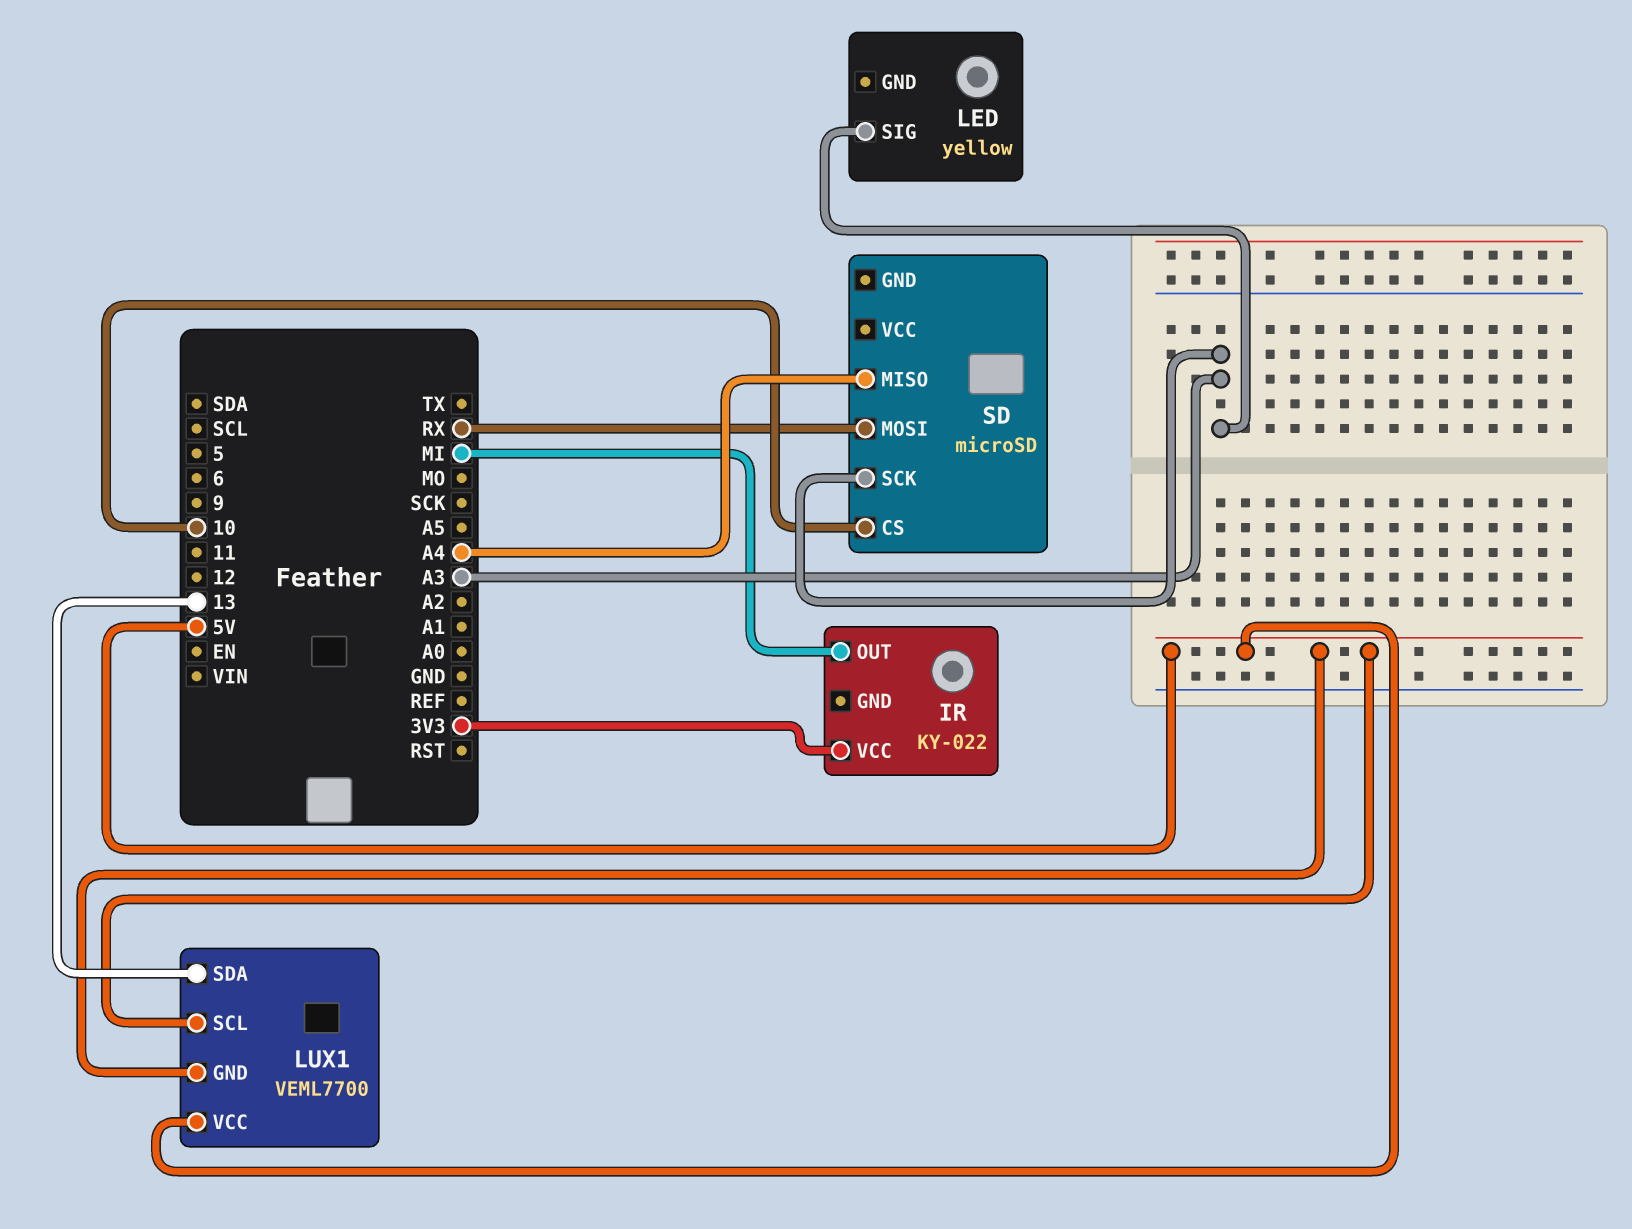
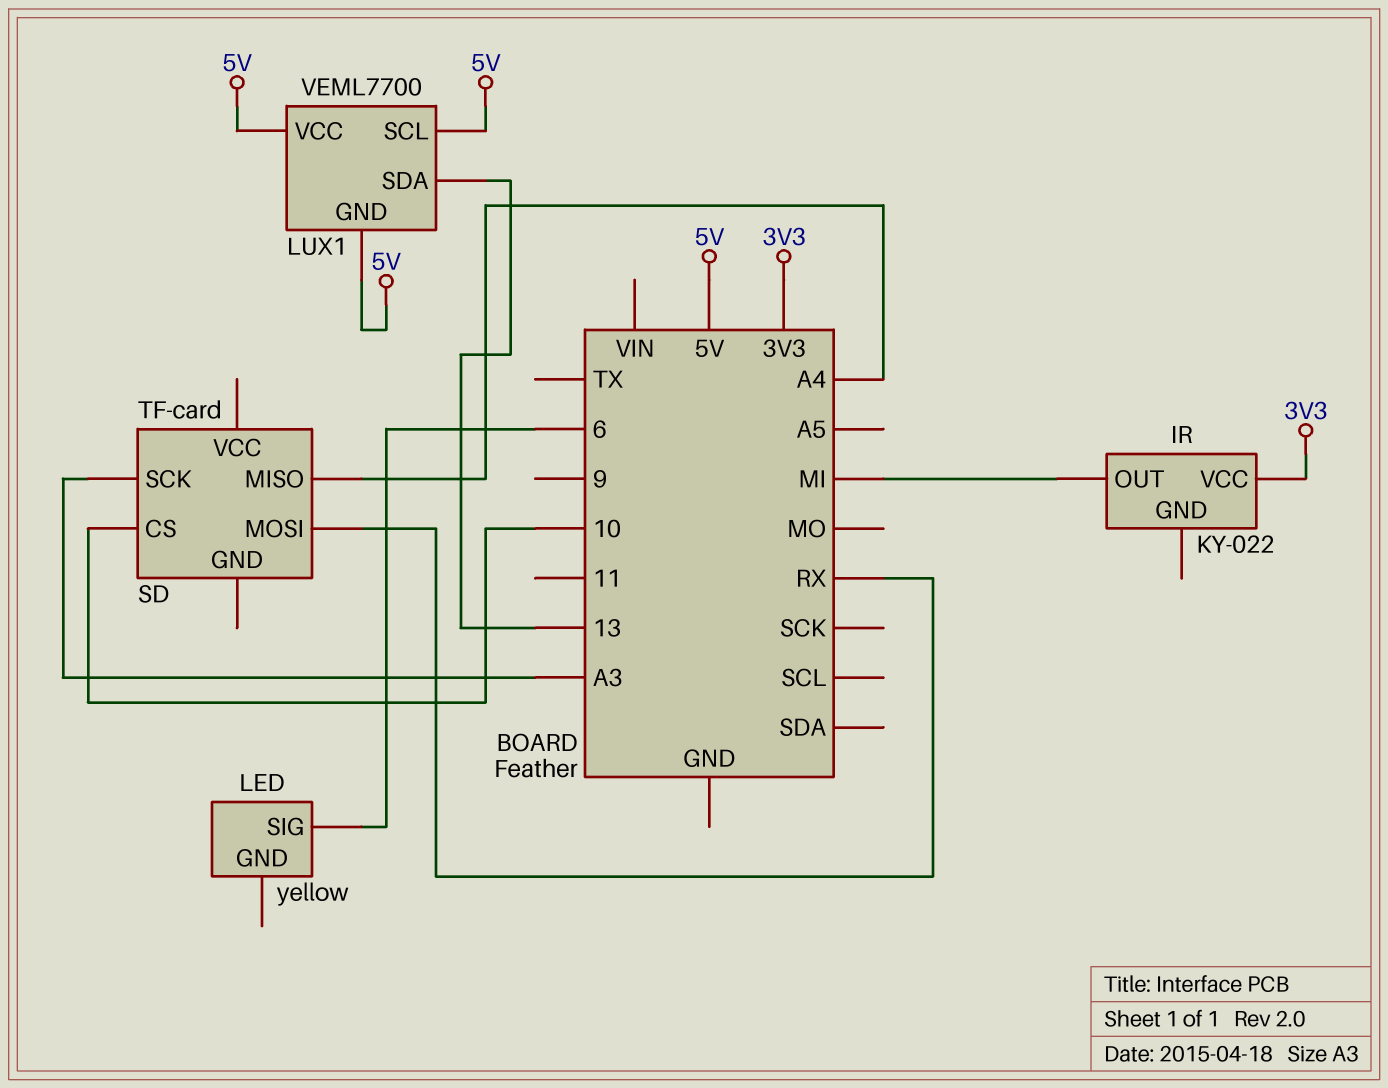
LED pin SIG: A3 -> 6
SD: microSD -> TF-card

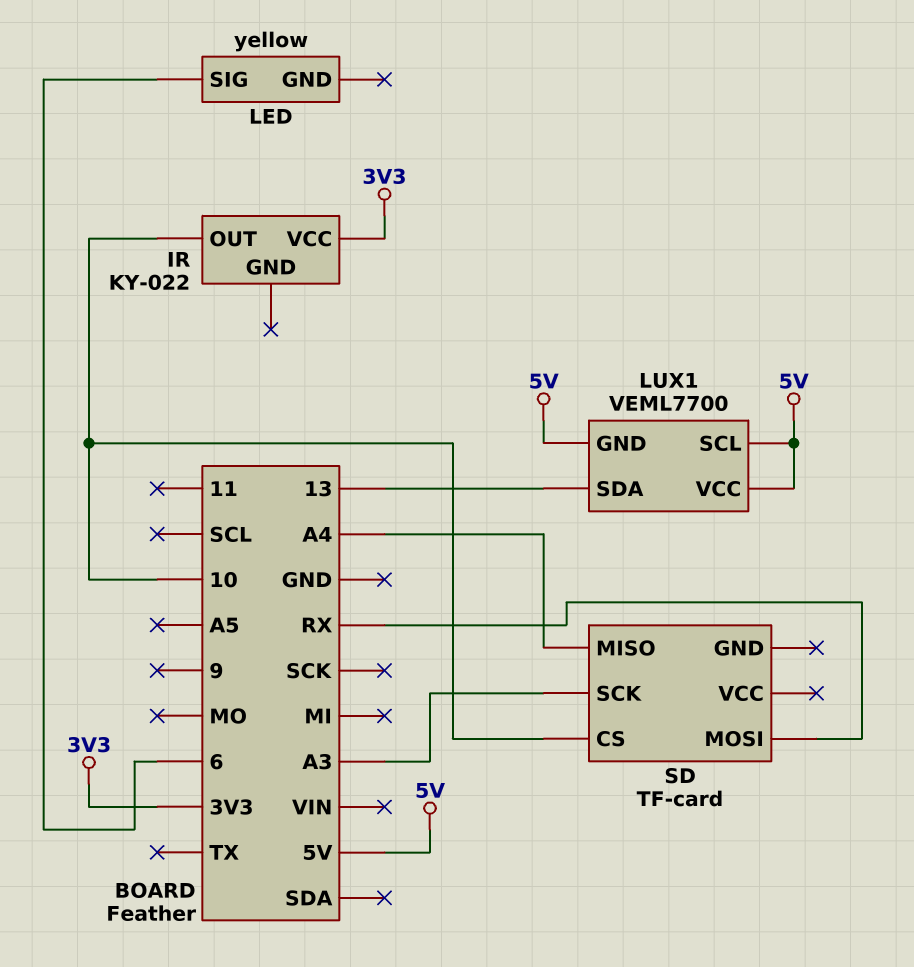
IR pin OUT: MI -> 10

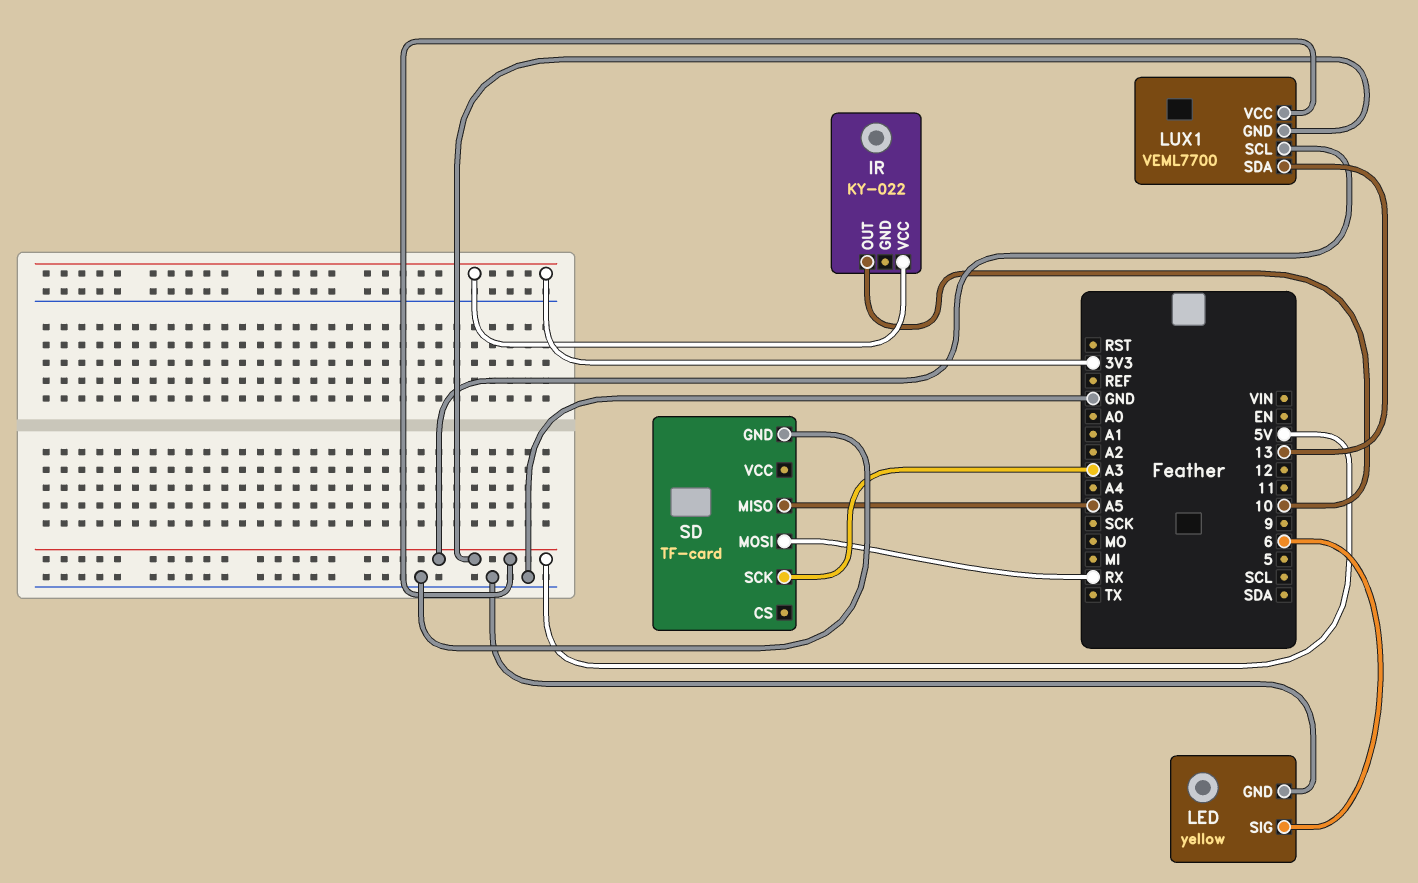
LED pin GND: none -> GND
SD pin CS: 10 -> none
SD pin GND: none -> GND
SD pin MISO: A4 -> A5

